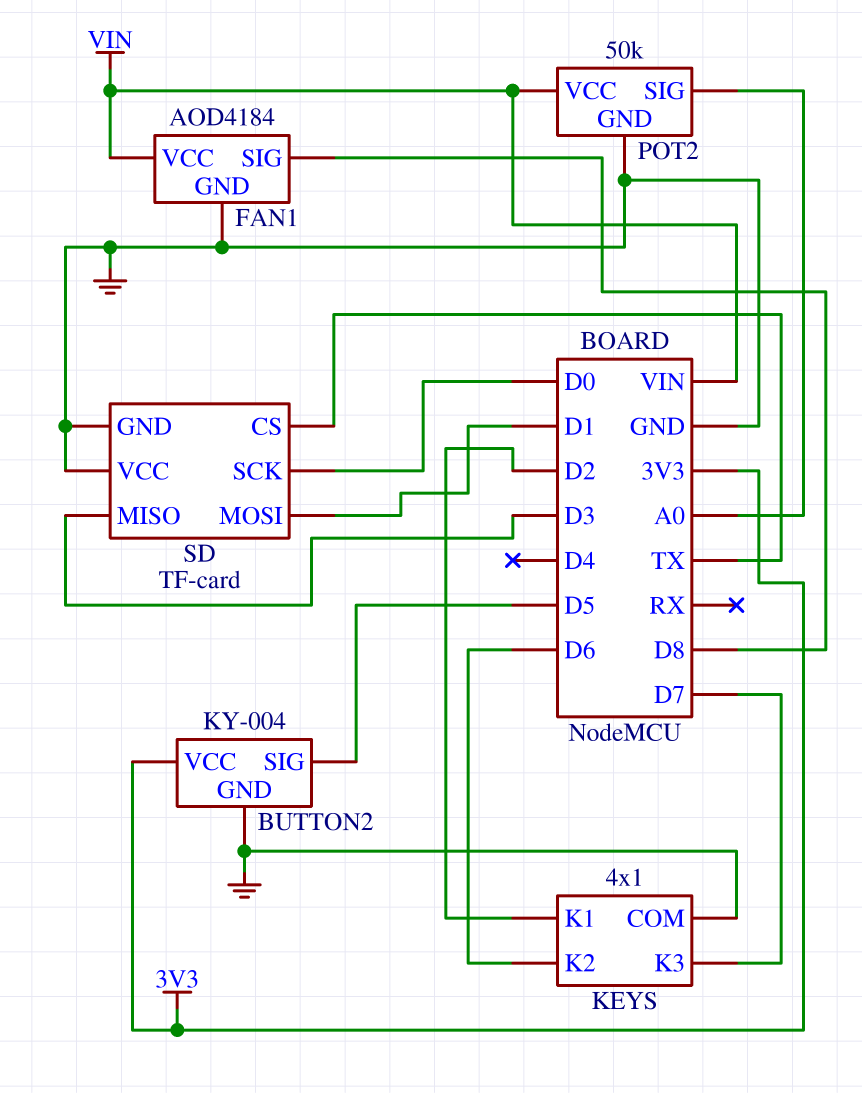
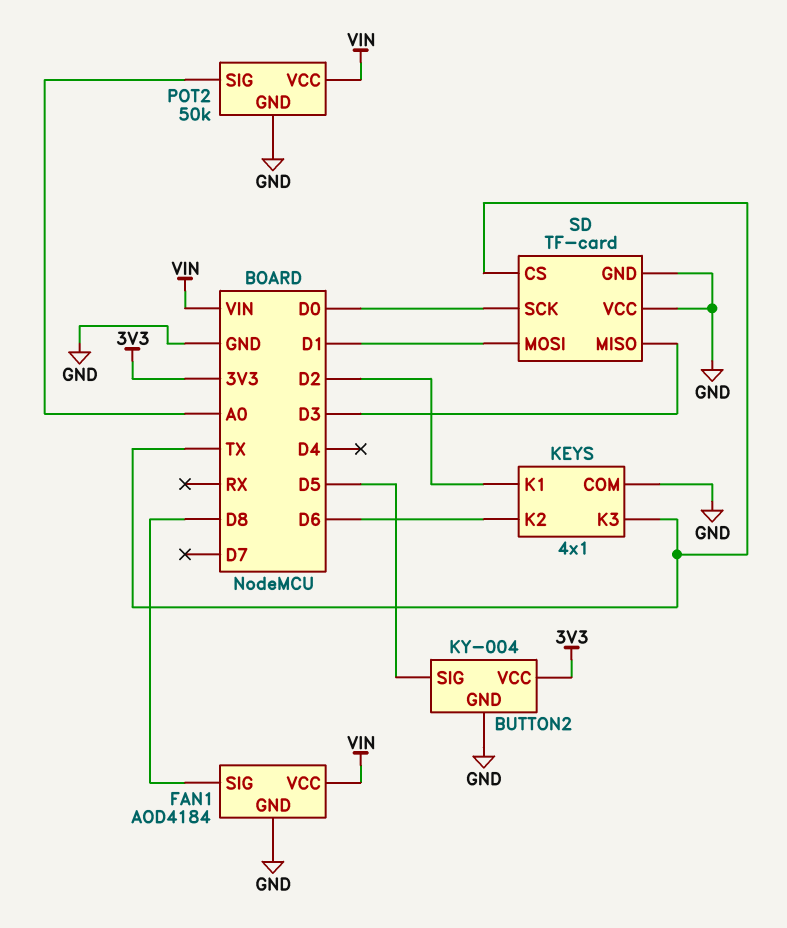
KEYS pin K3: D7 -> TX

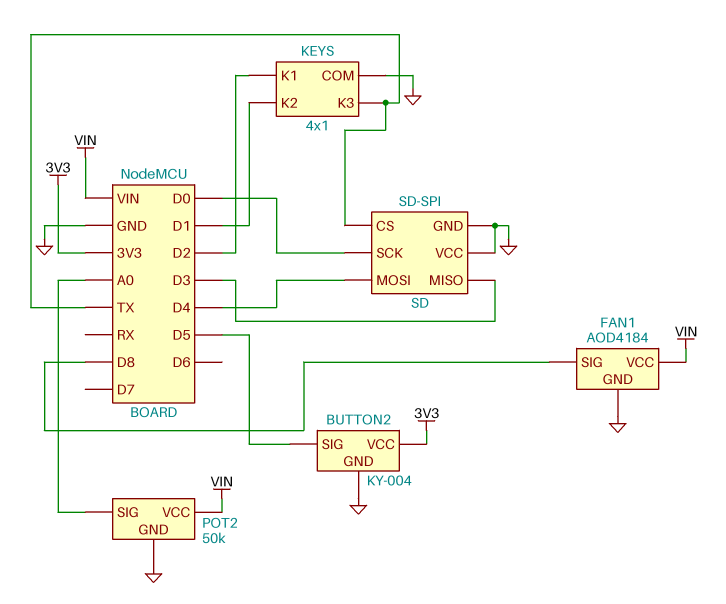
KEYS pin K2: D6 -> D1
SD: TF-card -> SD-SPI
SD pin MOSI: D1 -> D4

